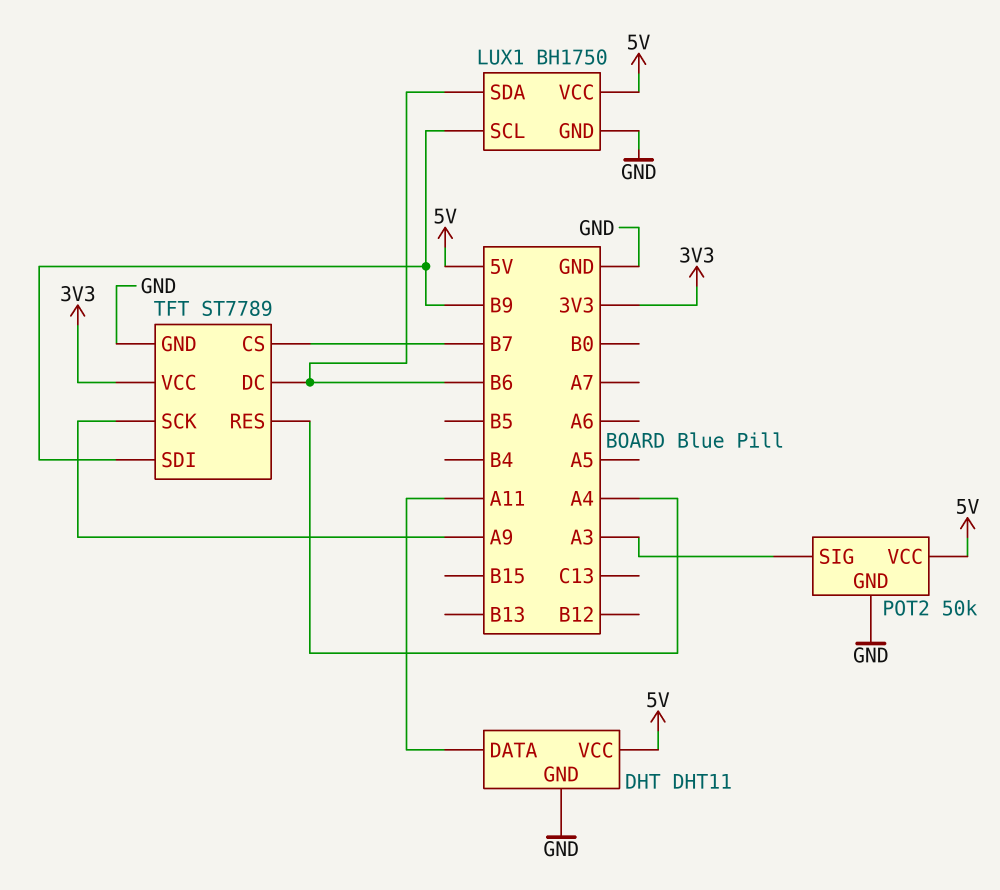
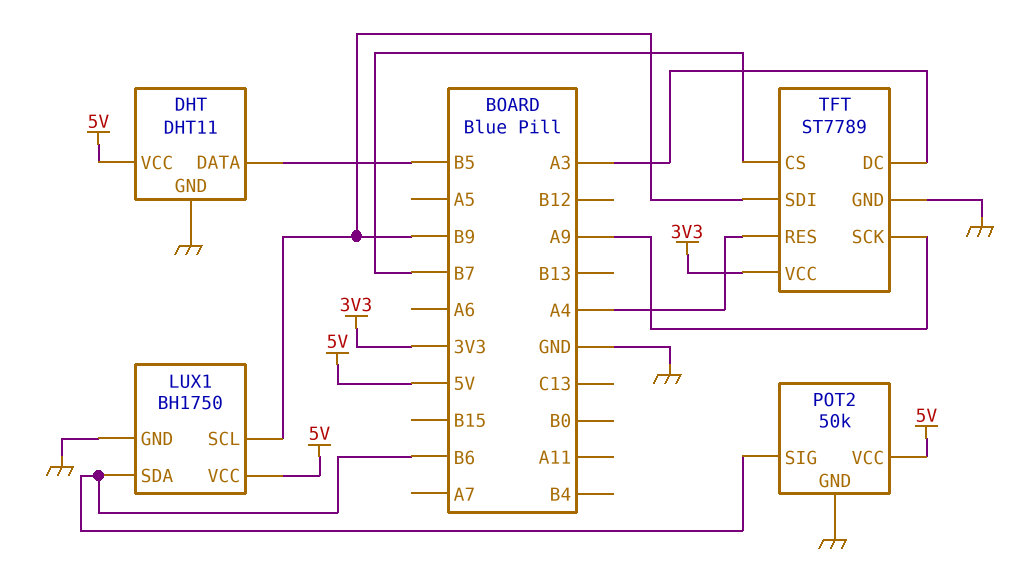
DHT pin DATA: A11 -> B5
POT2 pin SIG: A3 -> B6
TFT pin DC: B6 -> A3

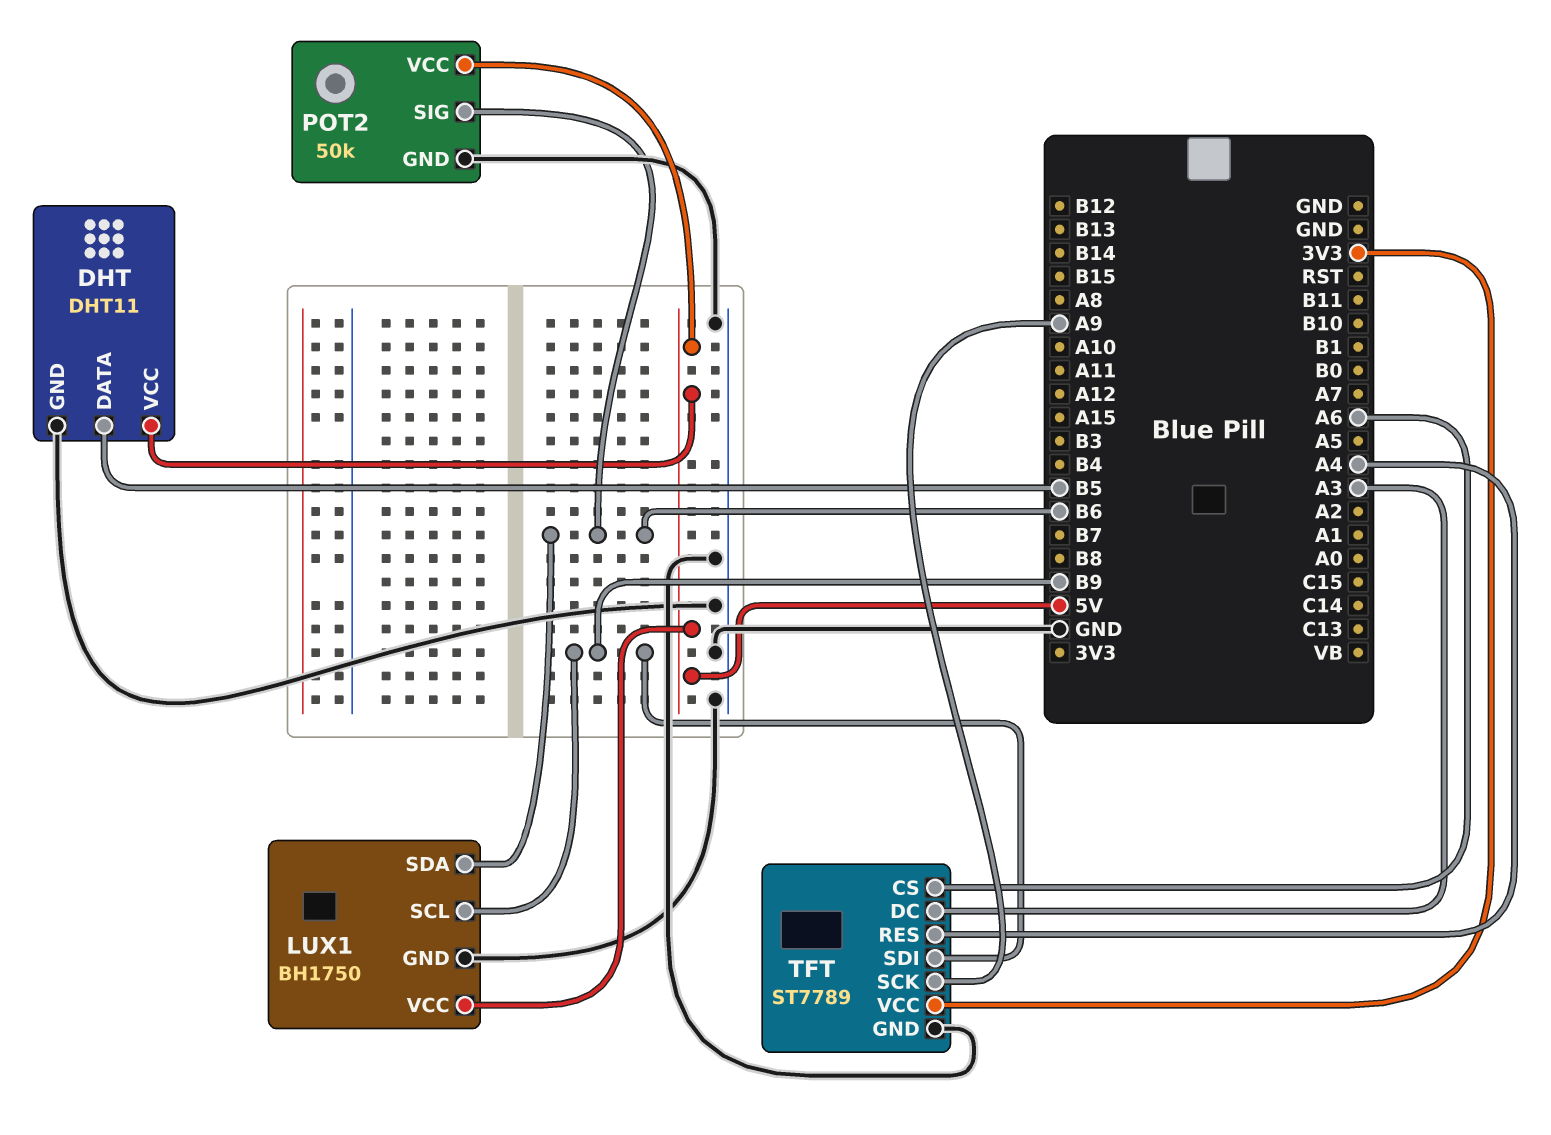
TFT pin CS: B7 -> A6

